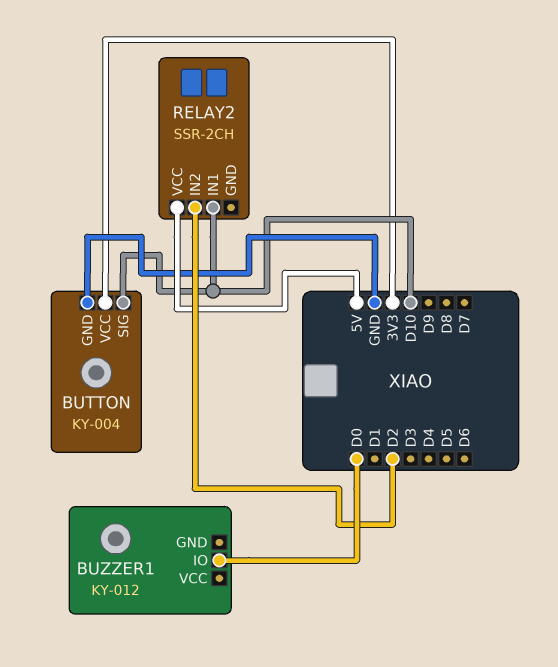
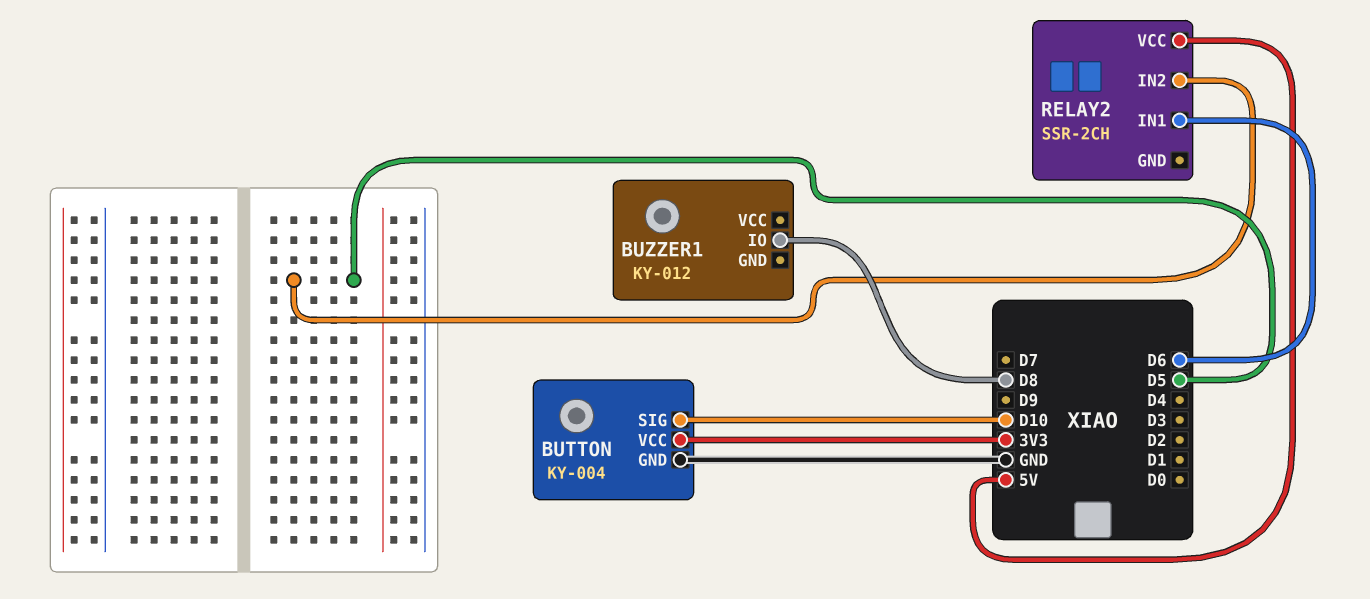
BUZZER1 pin IO: D0 -> D8
RELAY2 pin IN1: D10 -> D6
RELAY2 pin IN2: D2 -> D5

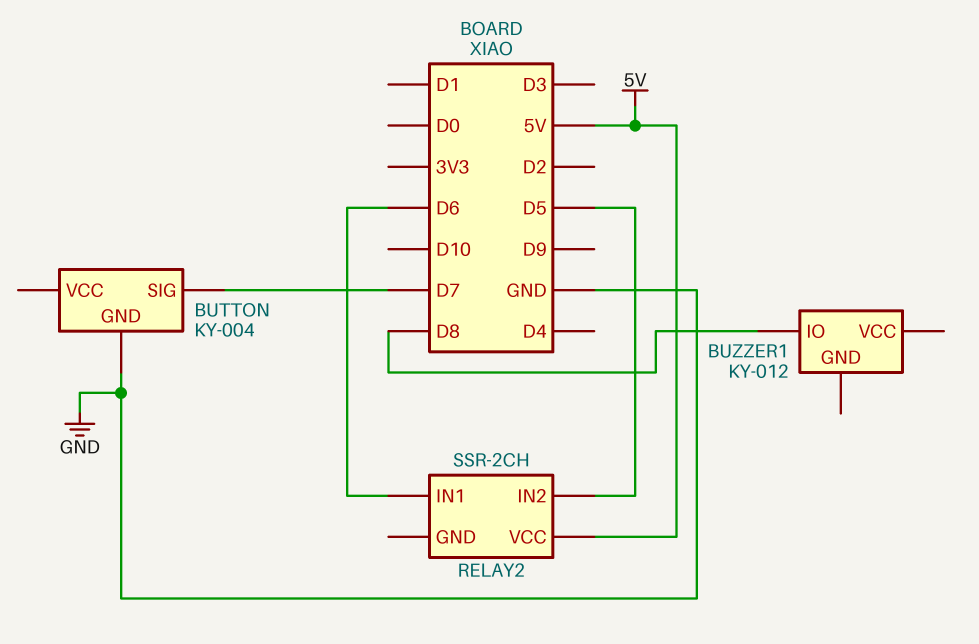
BUTTON pin SIG: D10 -> D7
BUTTON pin VCC: 3V3 -> none

